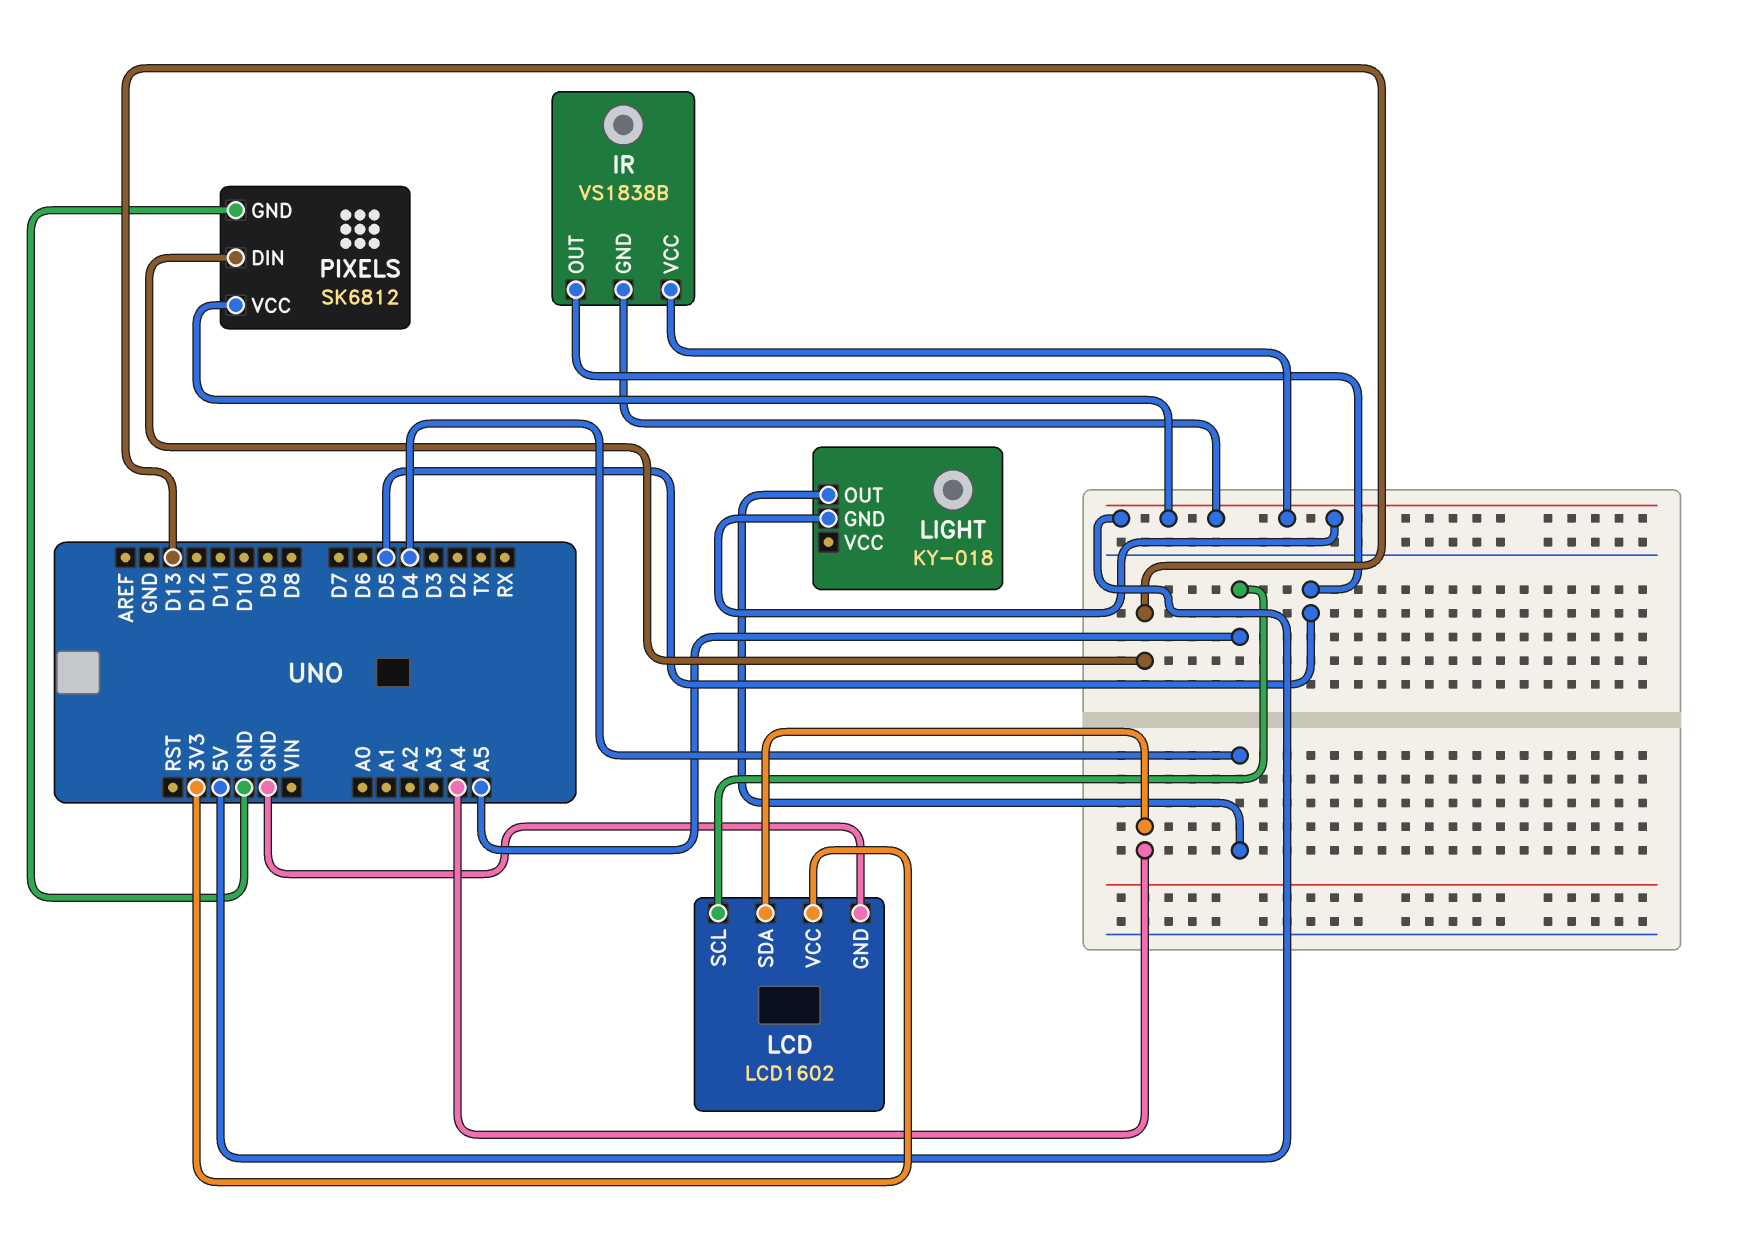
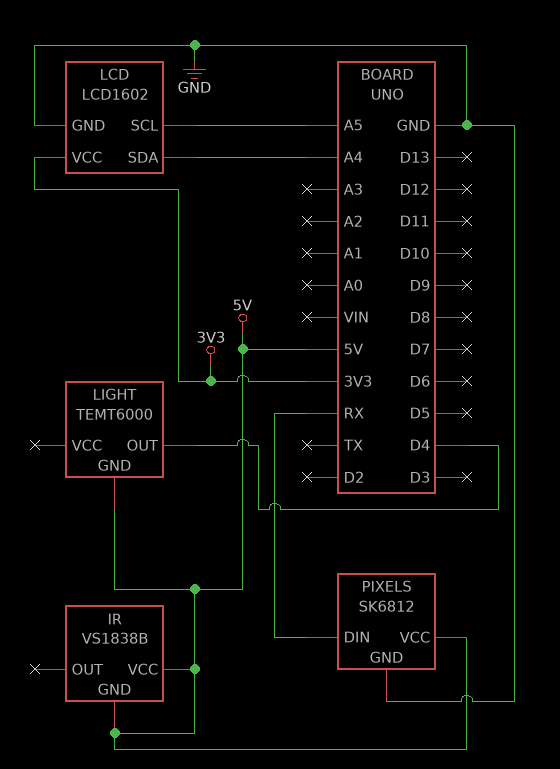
IR pin OUT: D5 -> none
LIGHT: KY-018 -> TEMT6000
PIXELS pin DIN: D13 -> RX

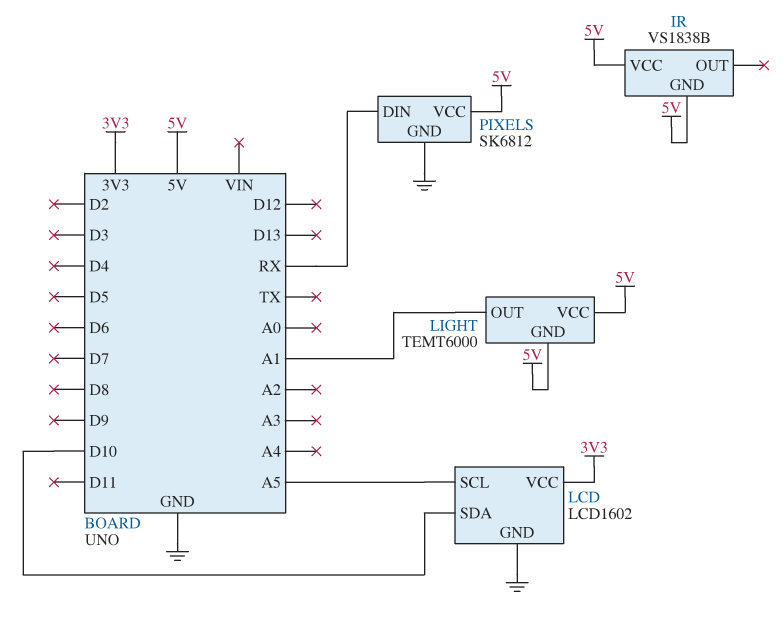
LCD pin SDA: A4 -> D10
LIGHT pin OUT: D4 -> A1
LIGHT pin VCC: none -> 5V

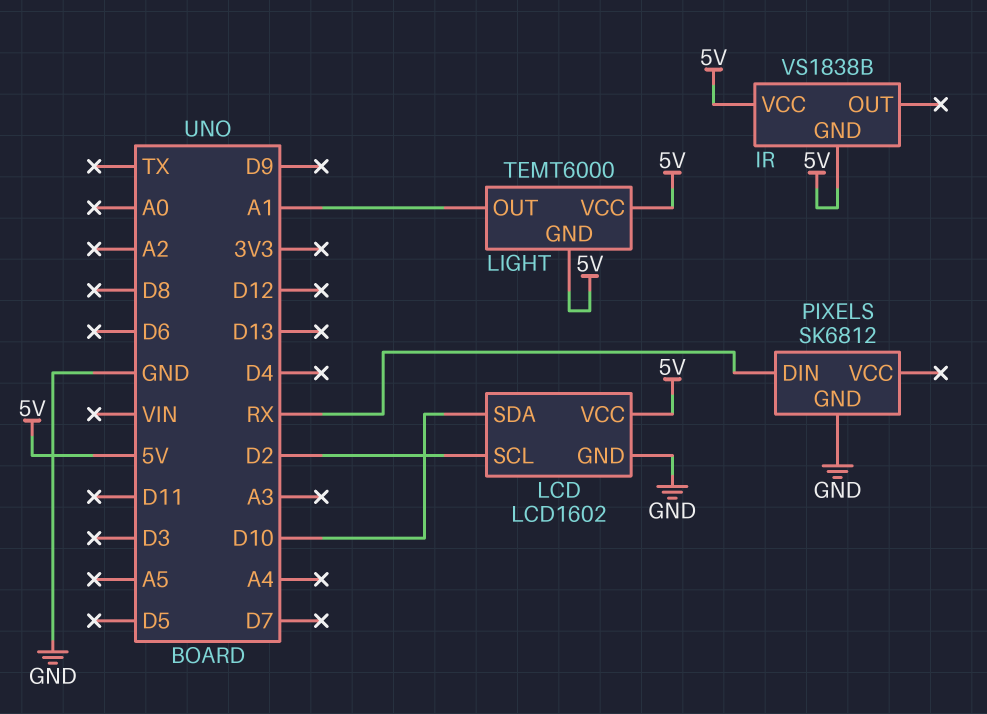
LCD pin SCL: A5 -> D2
LCD pin VCC: 3V3 -> 5V
PIXELS pin VCC: 5V -> none

